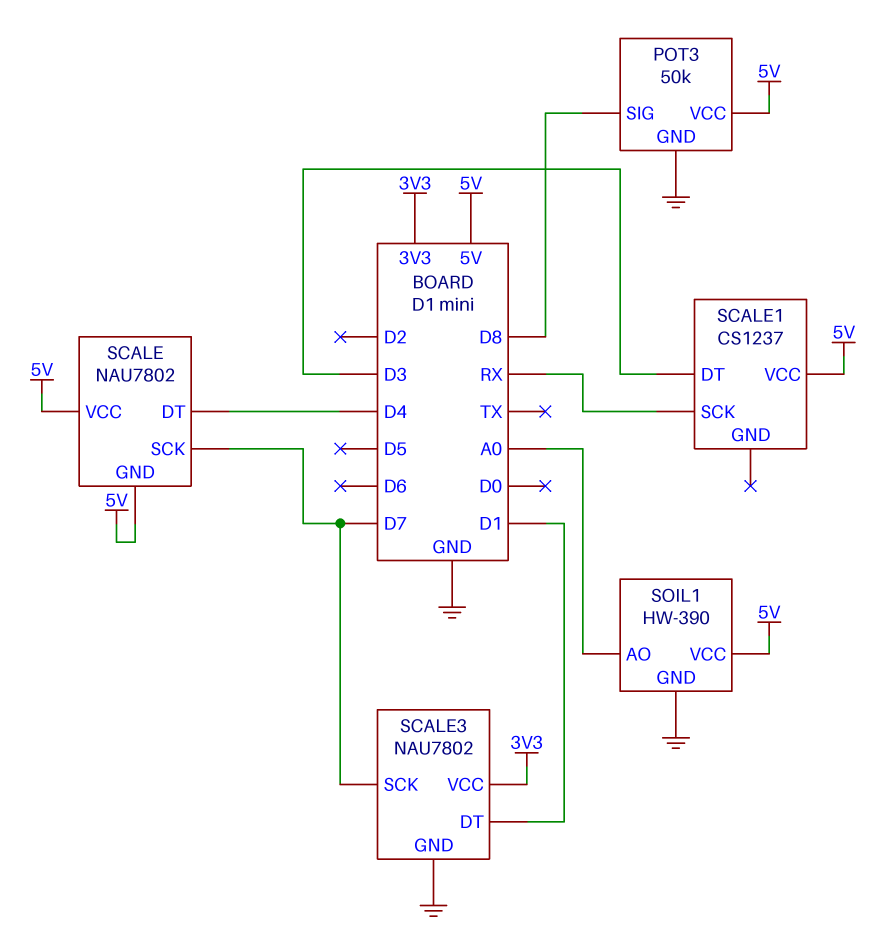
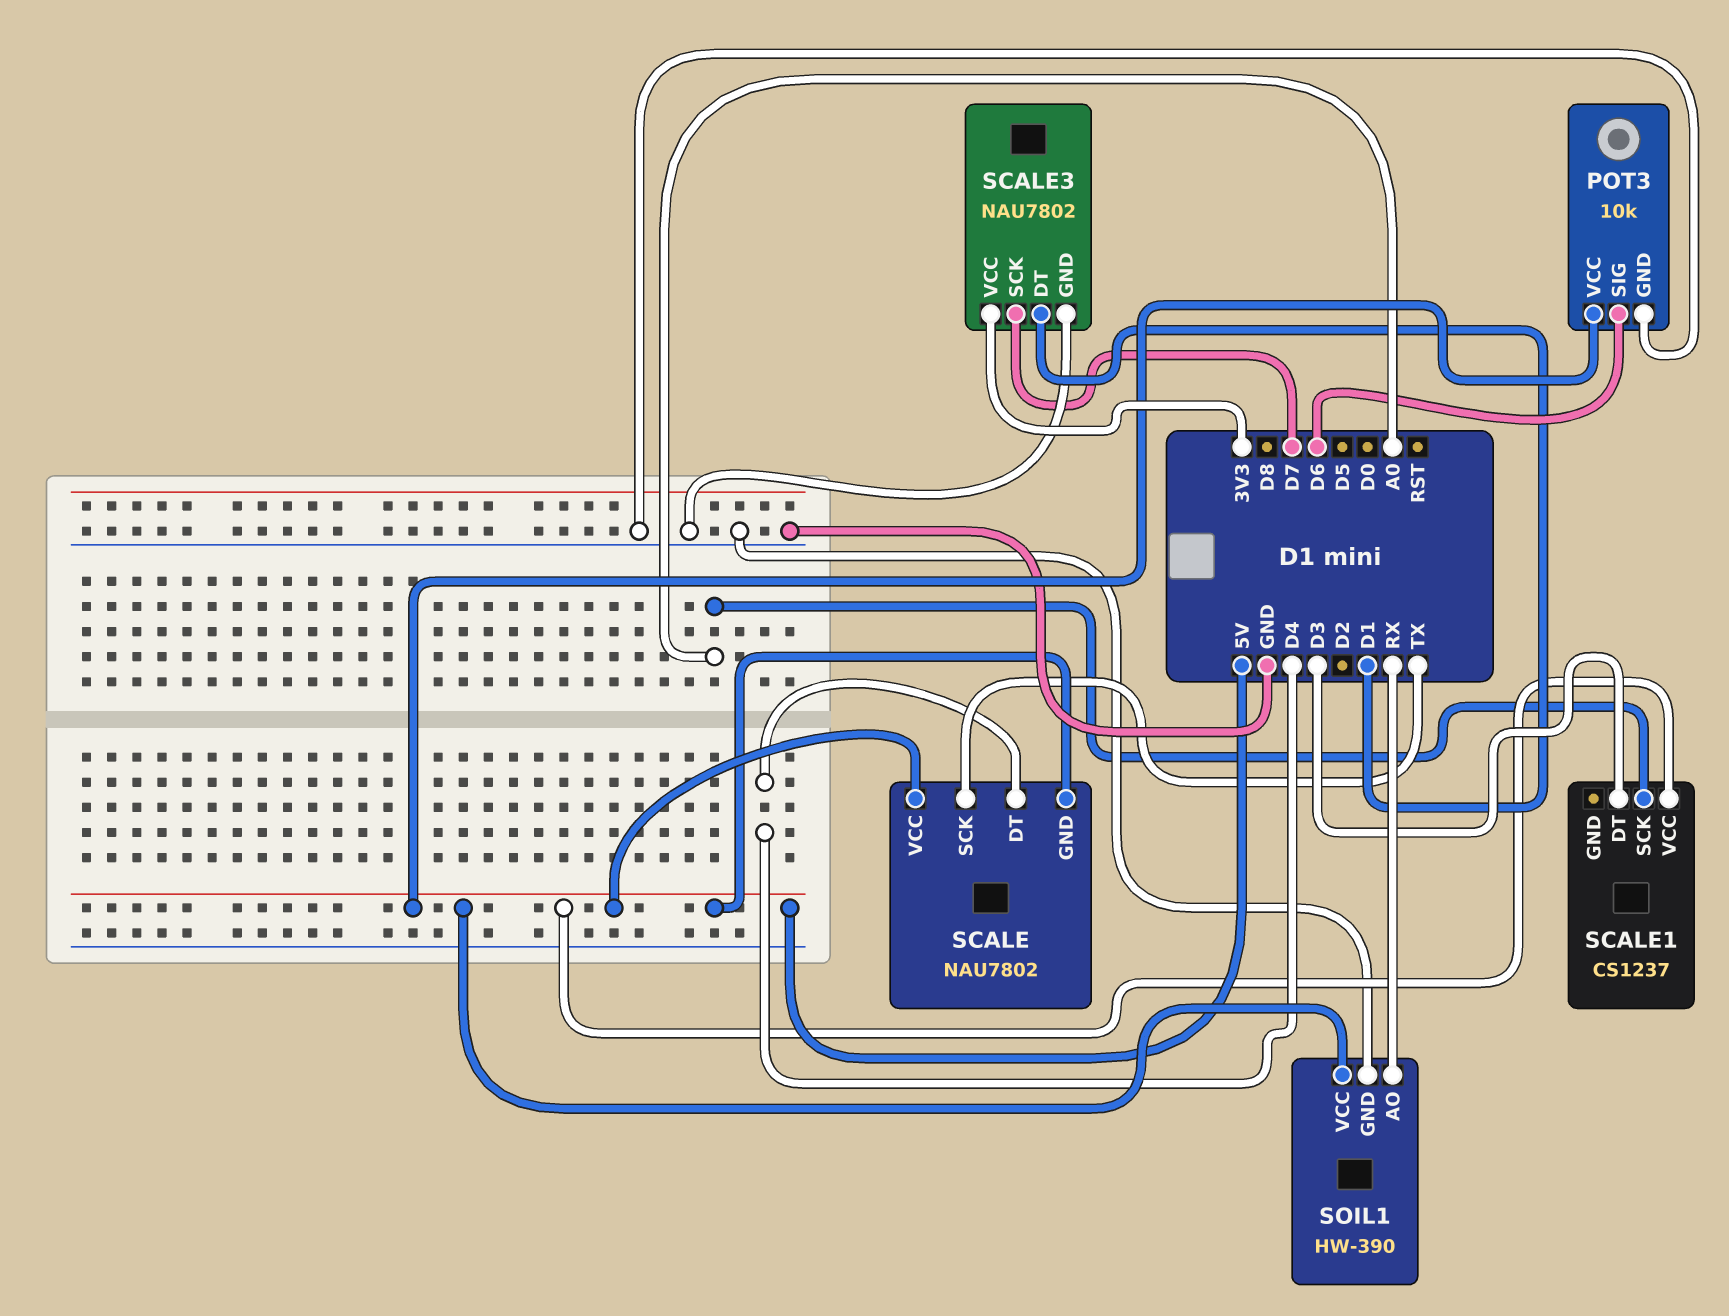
POT3: 50k -> 10k
POT3 pin SIG: D8 -> D6
SCALE pin SCK: D7 -> TX
SCALE1 pin SCK: RX -> A0
SOIL1 pin AO: A0 -> RX

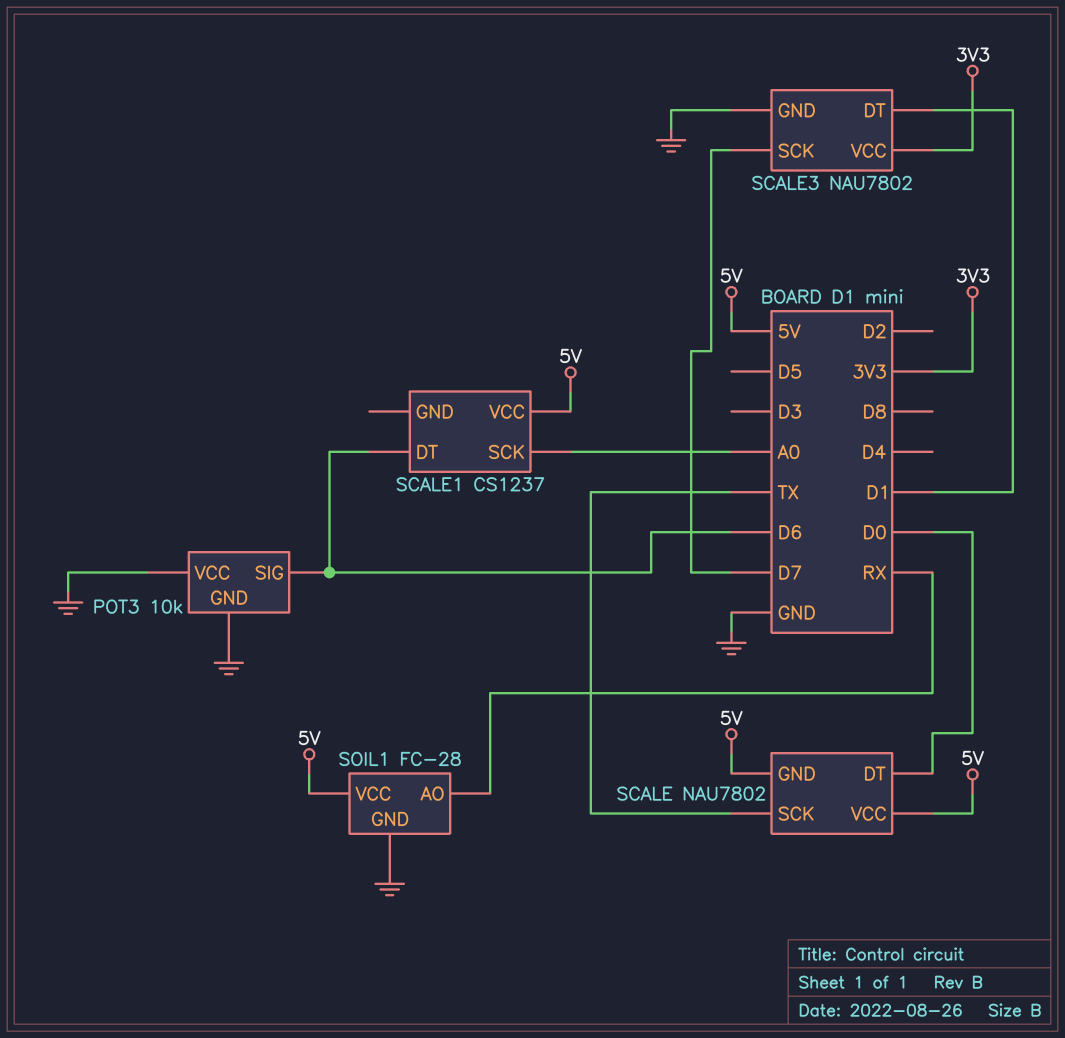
POT3 pin VCC: 5V -> GND
SCALE pin DT: D4 -> D0
SCALE1 pin DT: D3 -> D6
SOIL1: HW-390 -> FC-28

